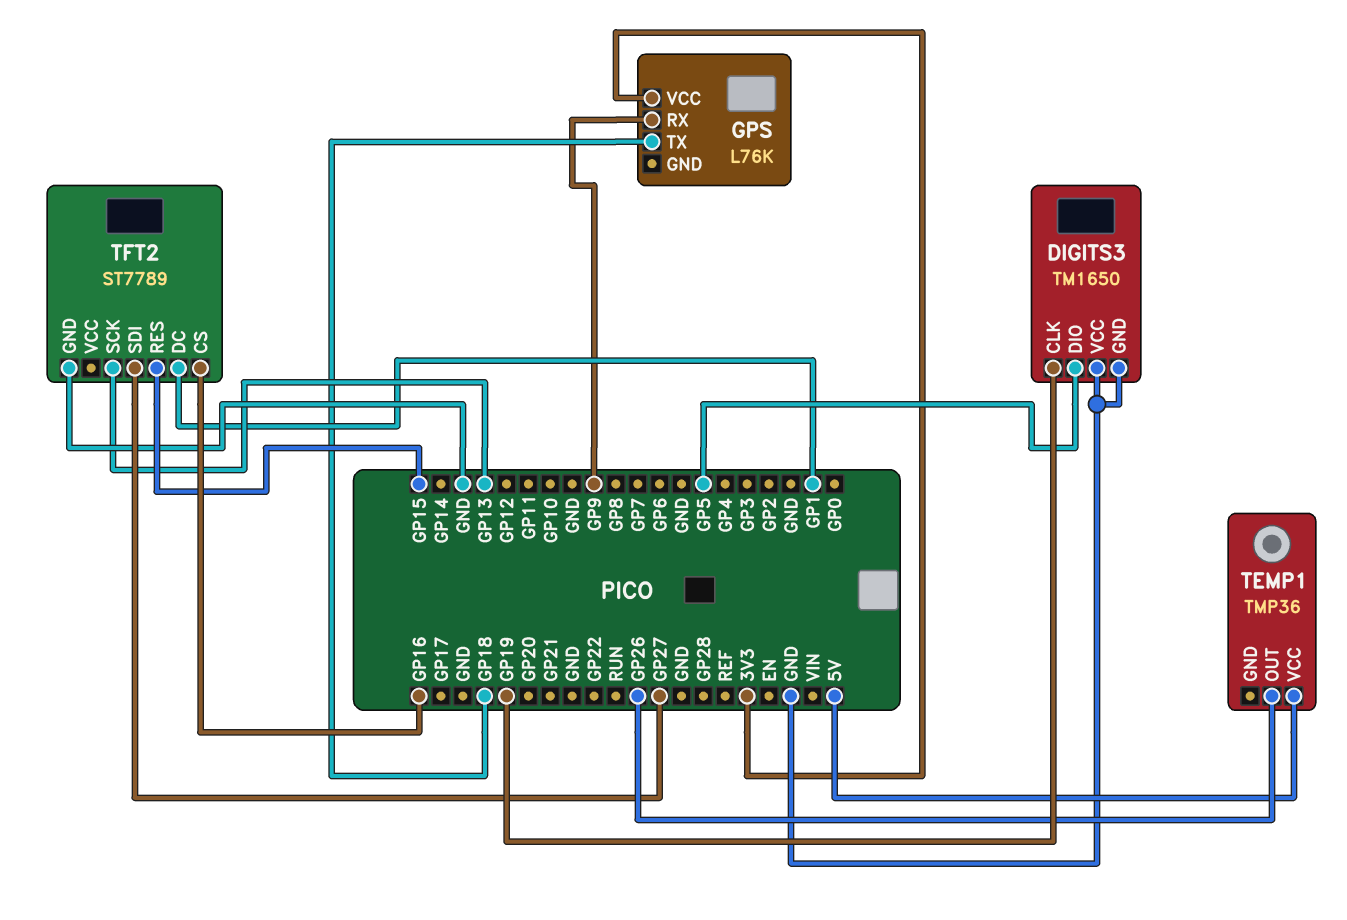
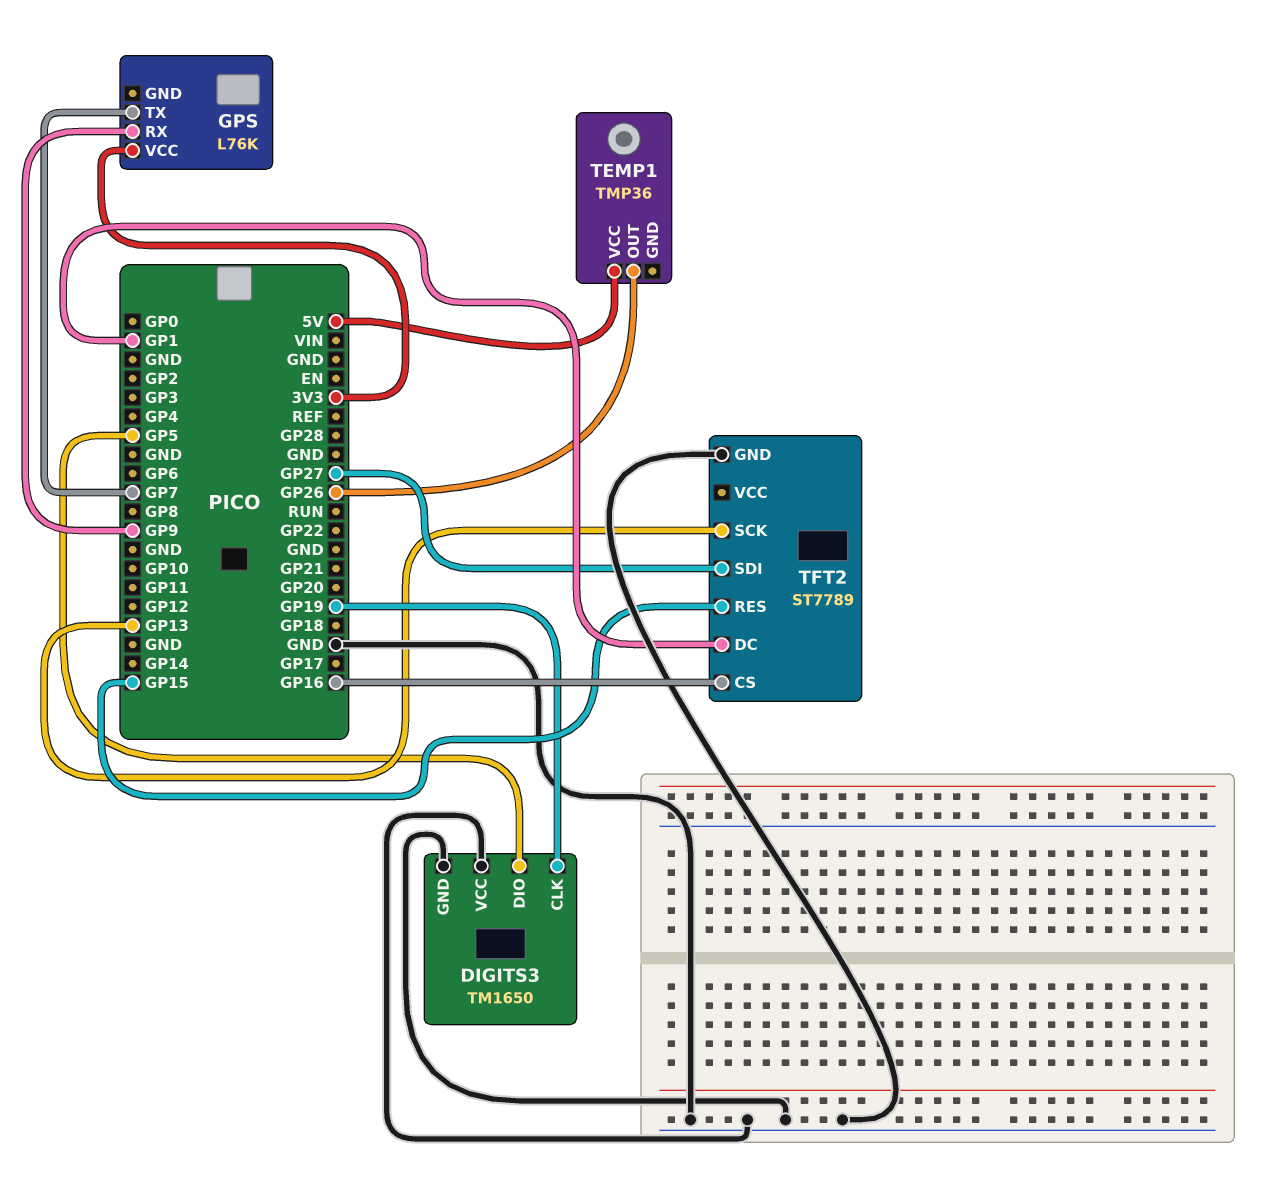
GPS pin TX: GP18 -> GP7

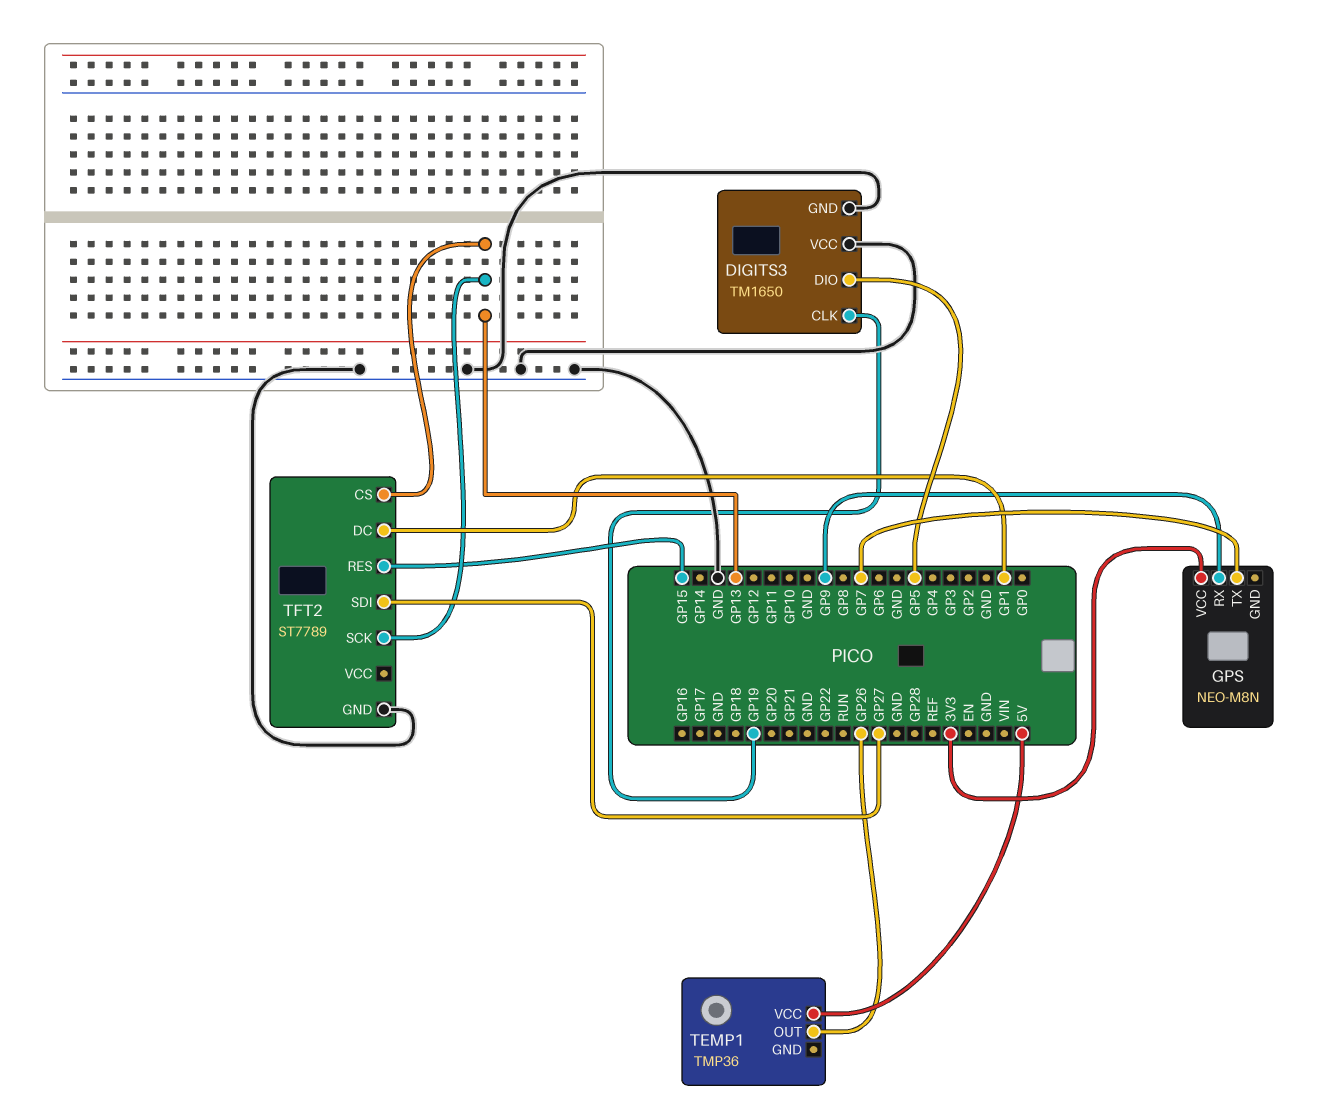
GPS: L76K -> NEO-M8N
TFT2 pin CS: GP16 -> GP13

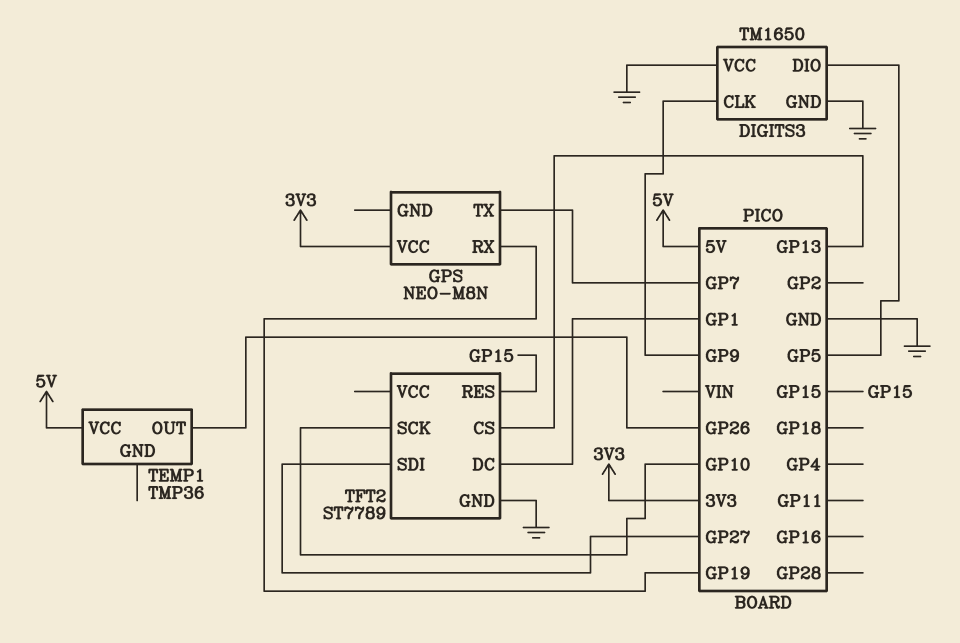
DIGITS3 pin CLK: GP19 -> GP9
GPS pin RX: GP9 -> GP19
TFT2 pin SCK: GP13 -> GP10

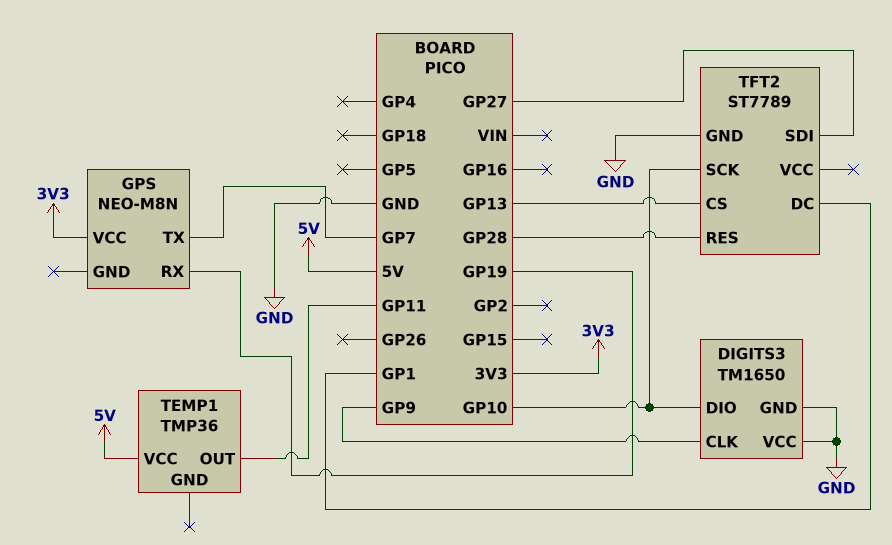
DIGITS3 pin DIO: GP5 -> GP10
TEMP1 pin OUT: GP26 -> GP11
TFT2 pin RES: GP15 -> GP28

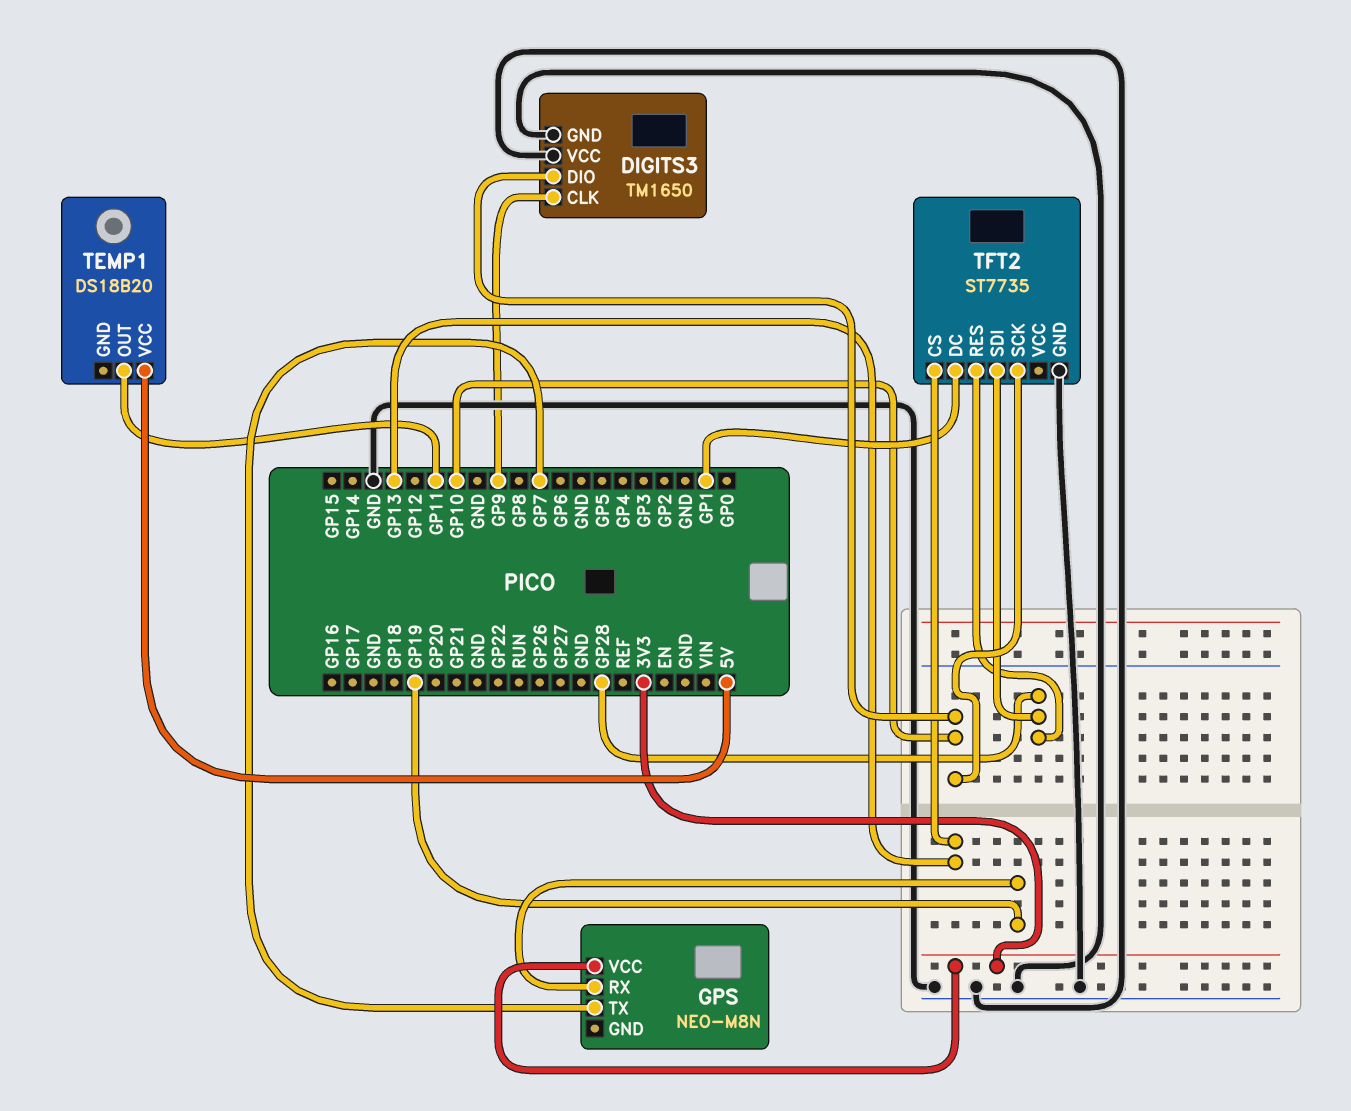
TEMP1: TMP36 -> DS18B20
TFT2: ST7789 -> ST7735
TFT2 pin SDI: GP27 -> GP28

